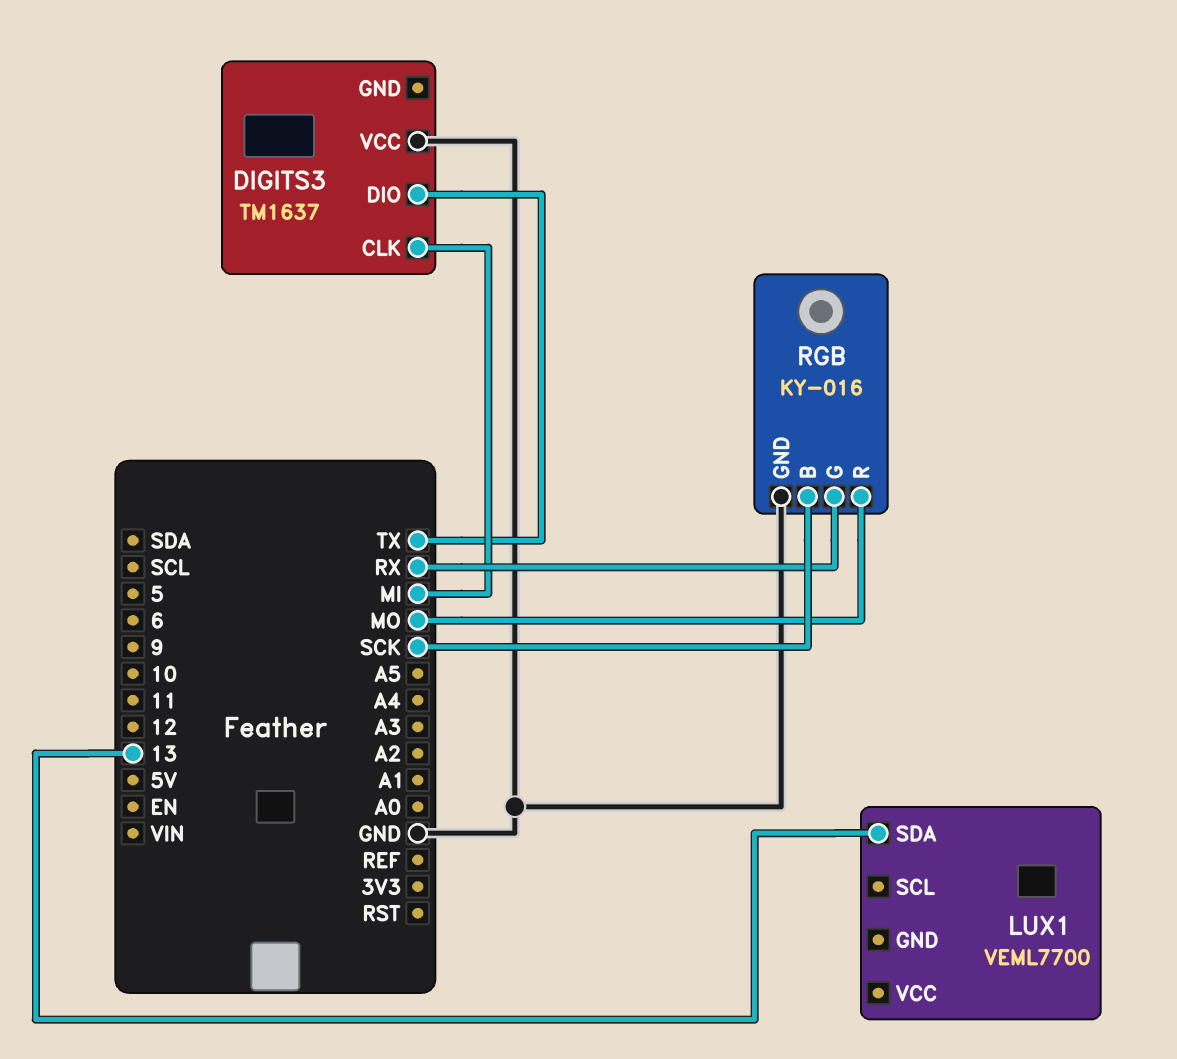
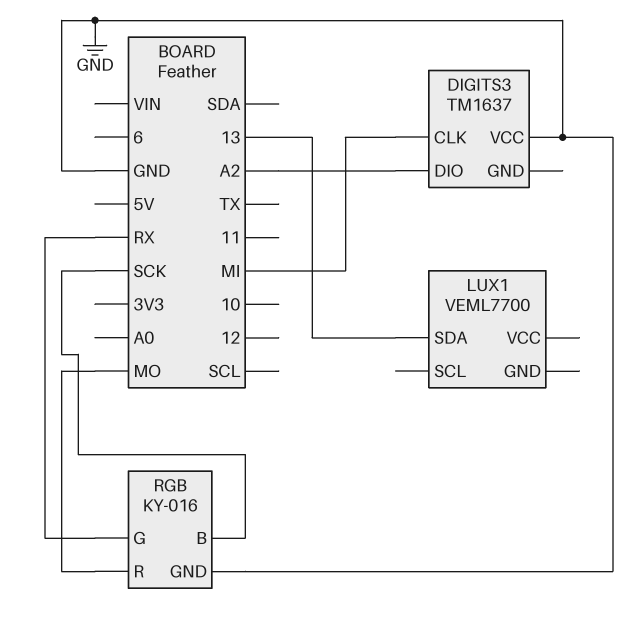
DIGITS3 pin DIO: TX -> A2

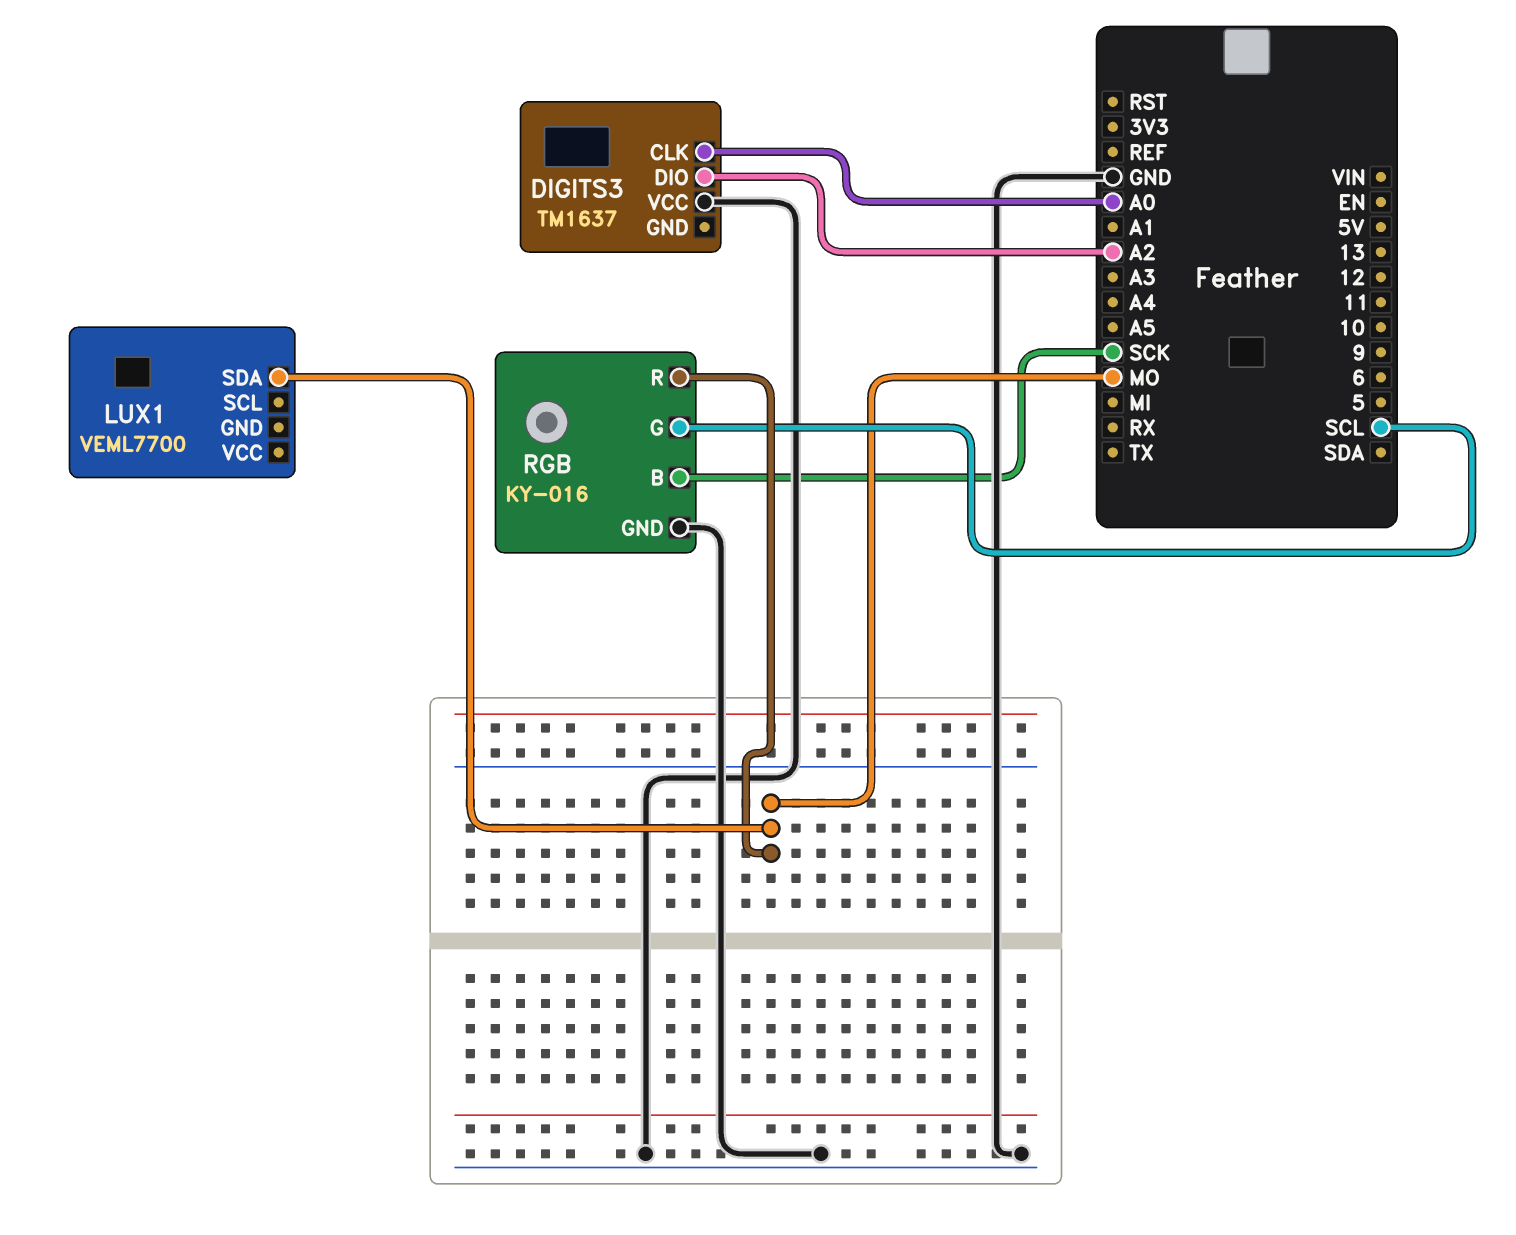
DIGITS3 pin CLK: MI -> A0
LUX1 pin SDA: 13 -> MO
RGB pin G: RX -> SCL

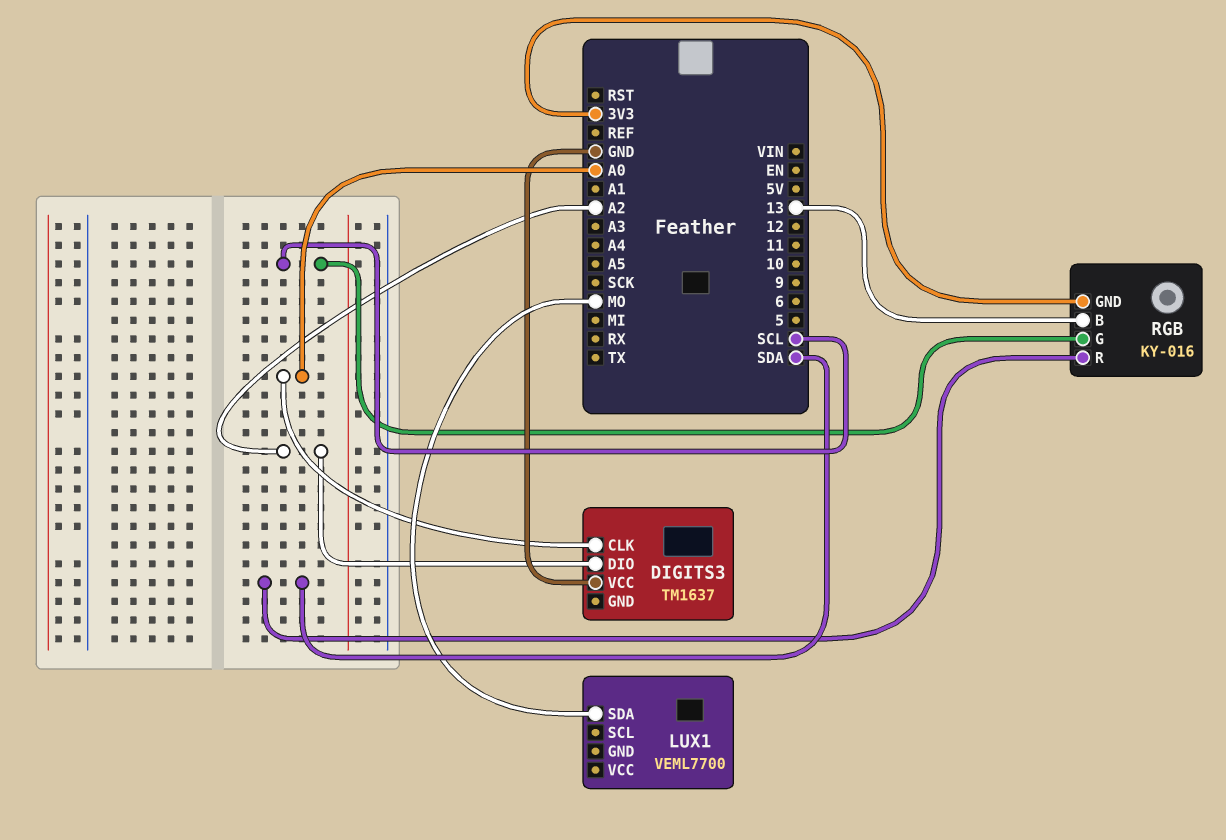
RGB pin B: SCK -> 13
RGB pin GND: GND -> 3V3
RGB pin R: MO -> SDA

